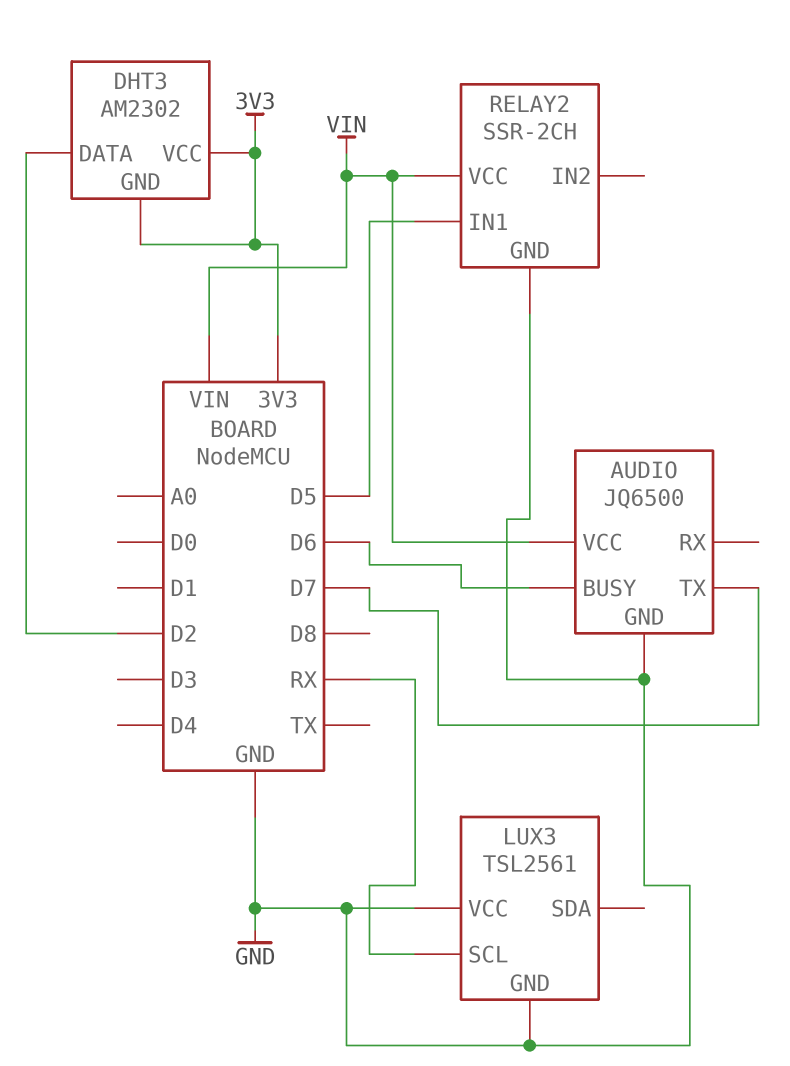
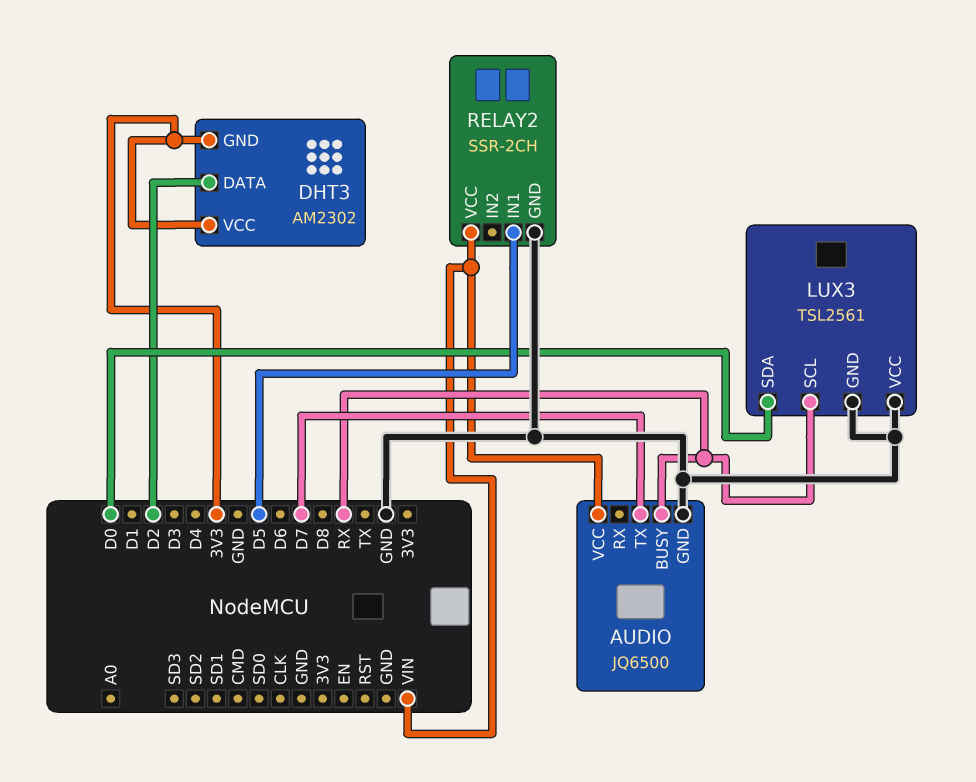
AUDIO pin BUSY: D6 -> RX
LUX3 pin SDA: none -> D0

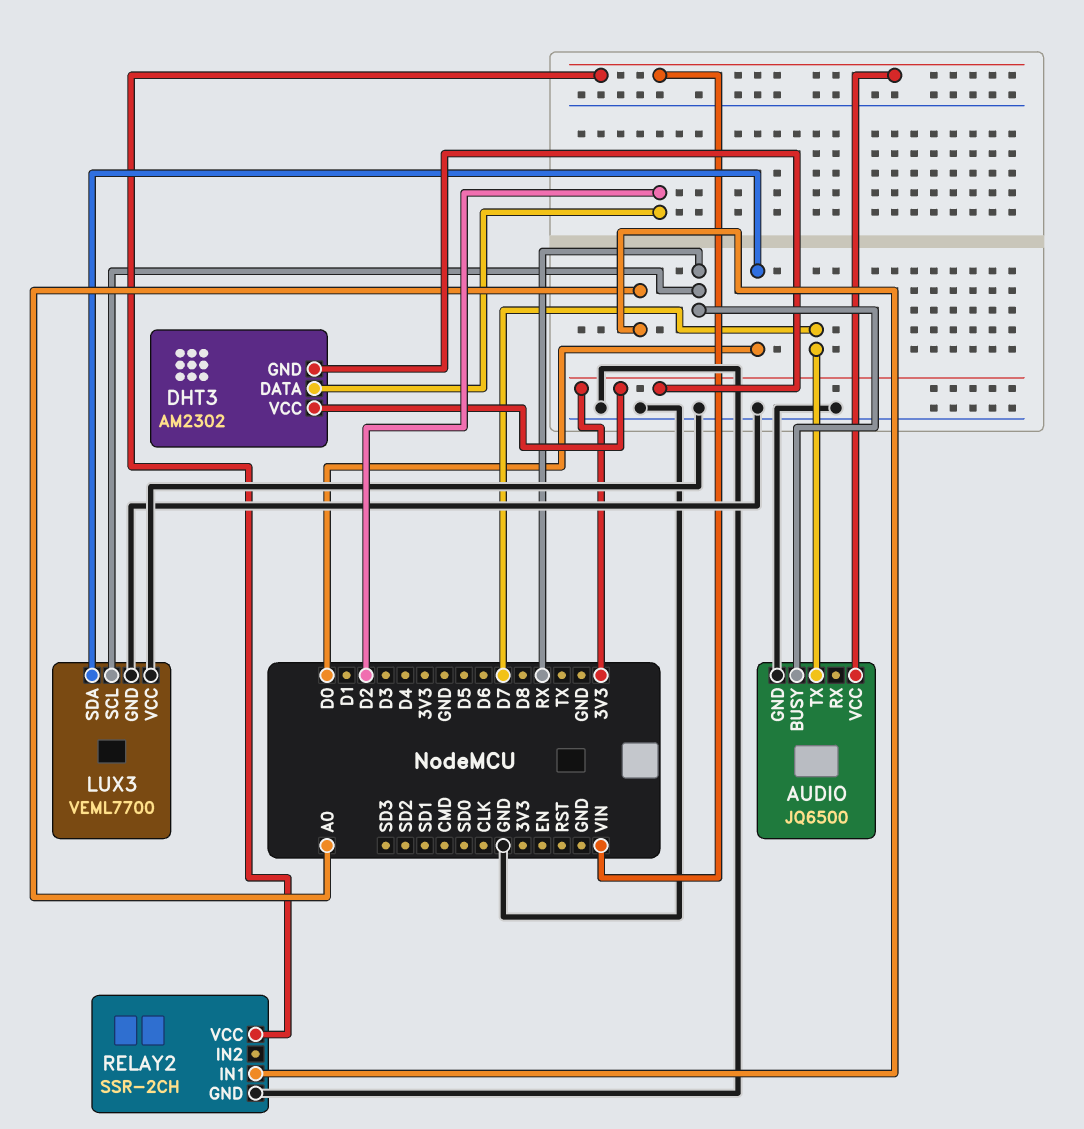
LUX3: TSL2561 -> VEML7700
RELAY2 pin IN1: D5 -> A0

